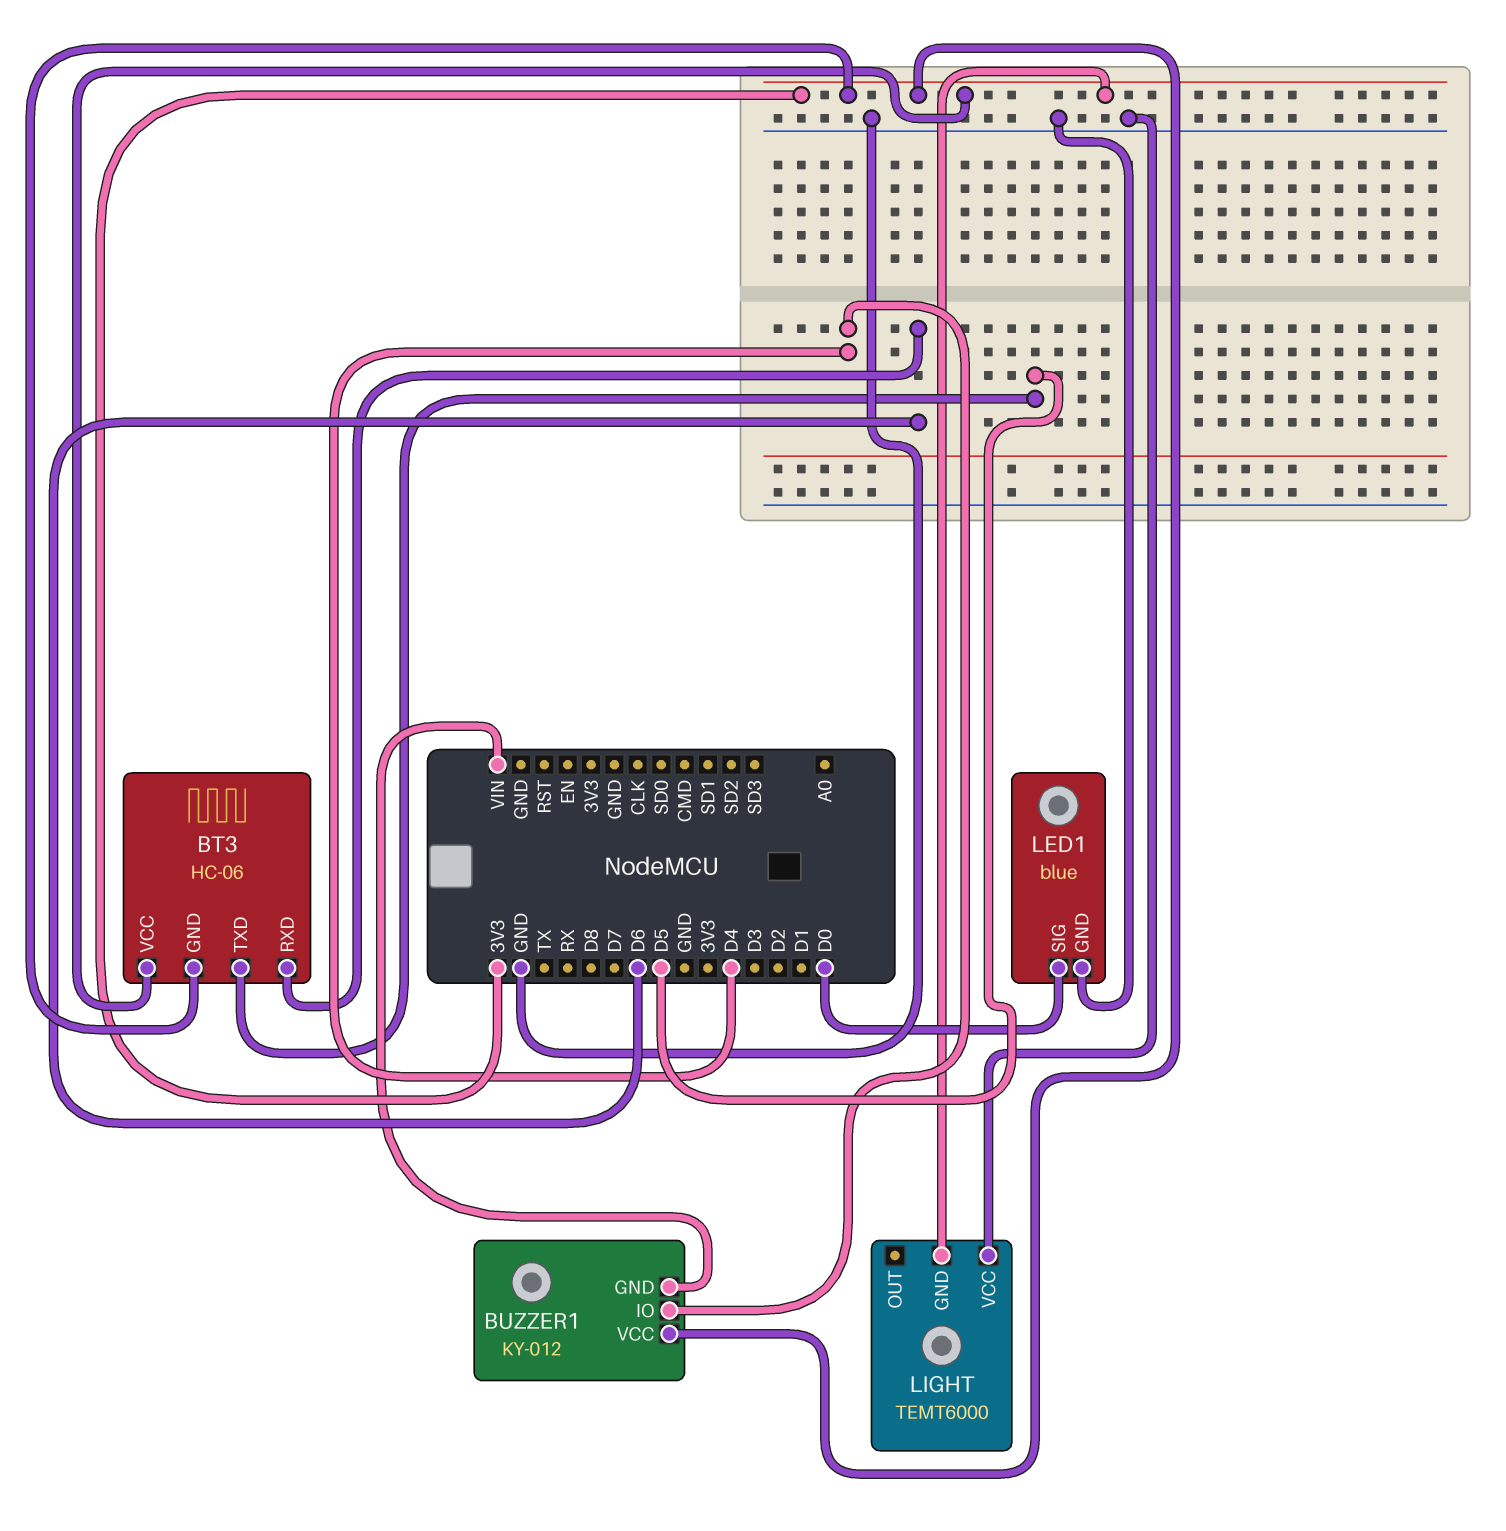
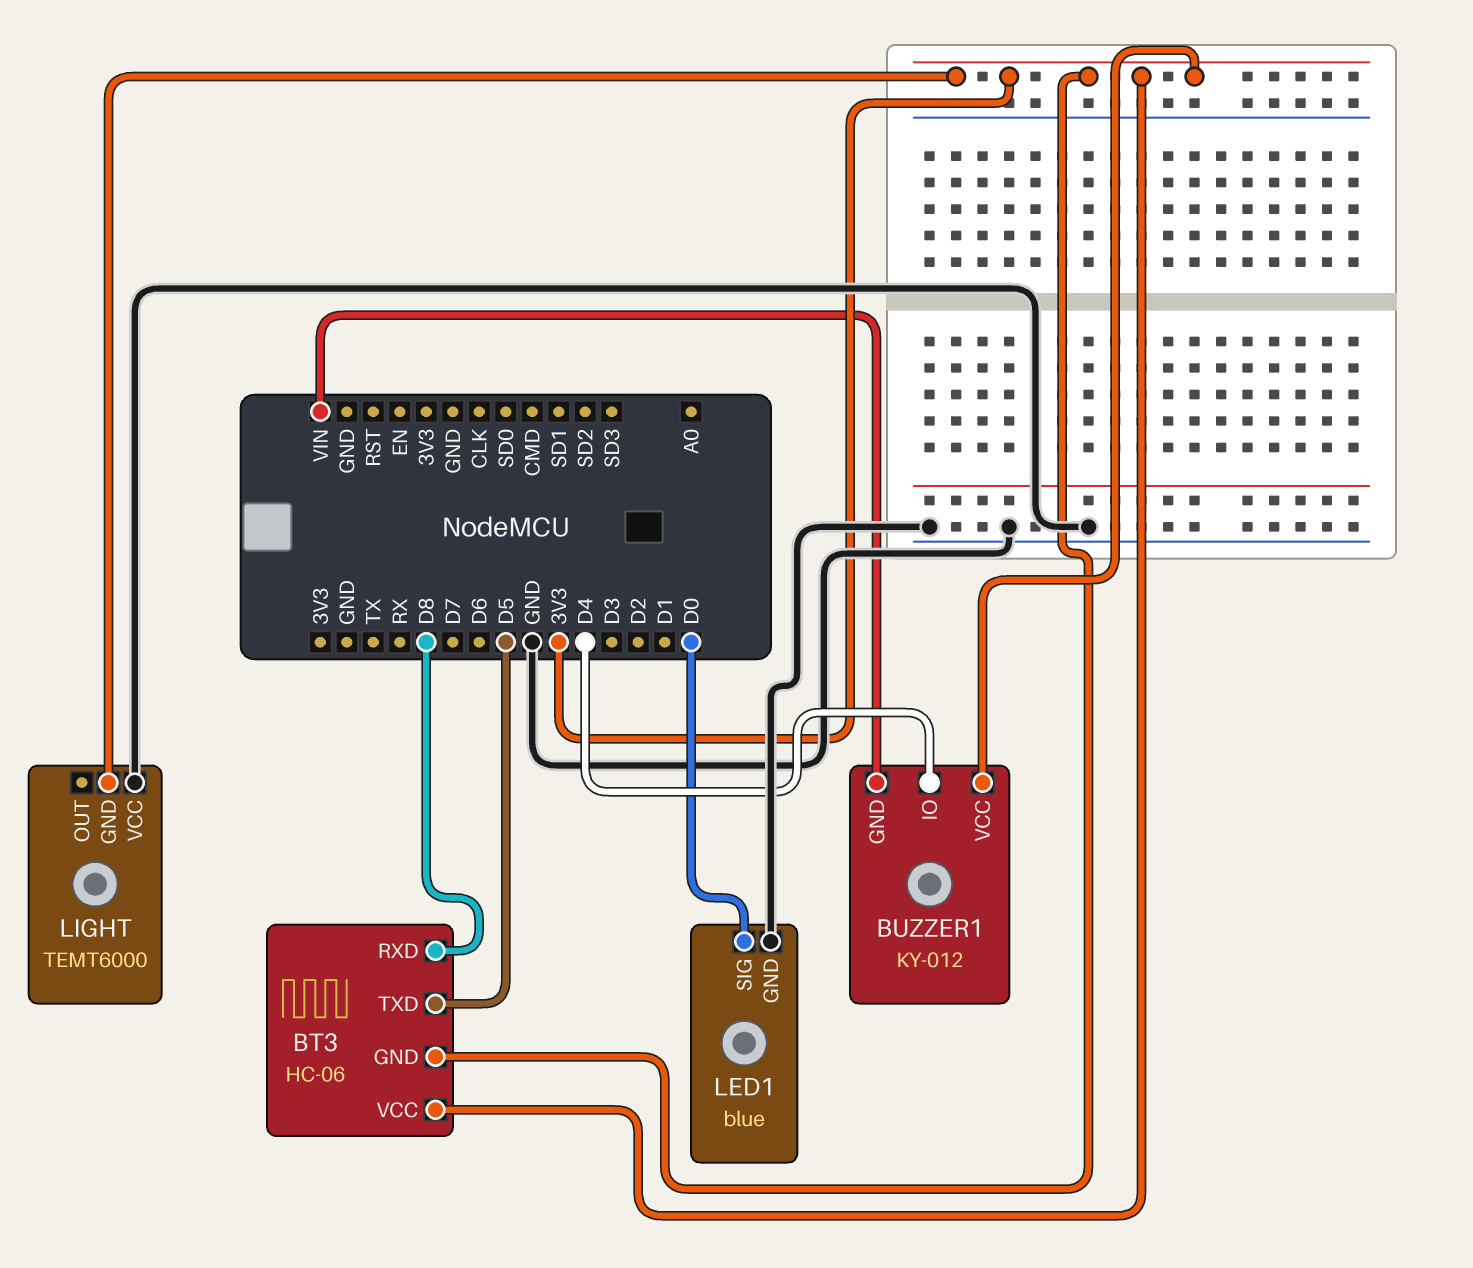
BT3 pin RXD: D6 -> D8

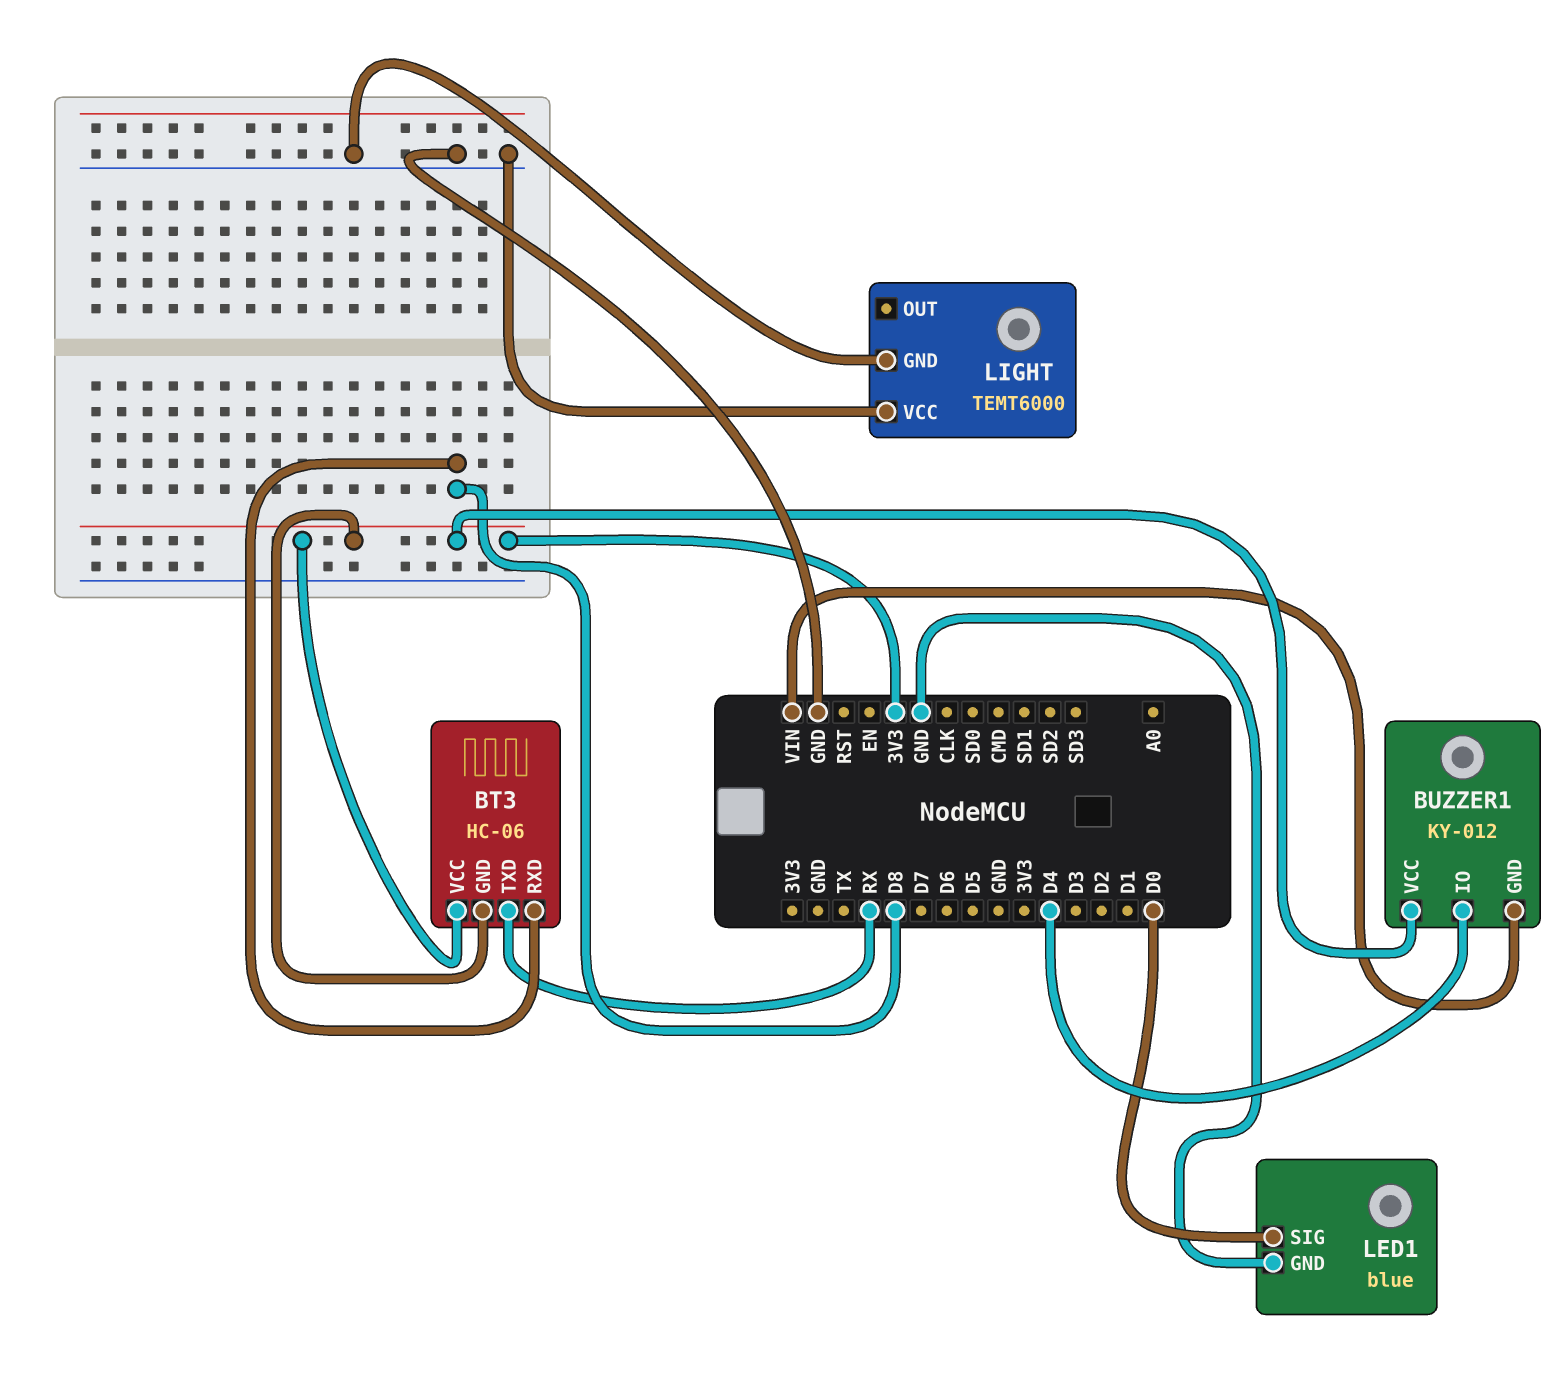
BT3 pin TXD: D5 -> RX
LIGHT pin GND: 3V3 -> GND

